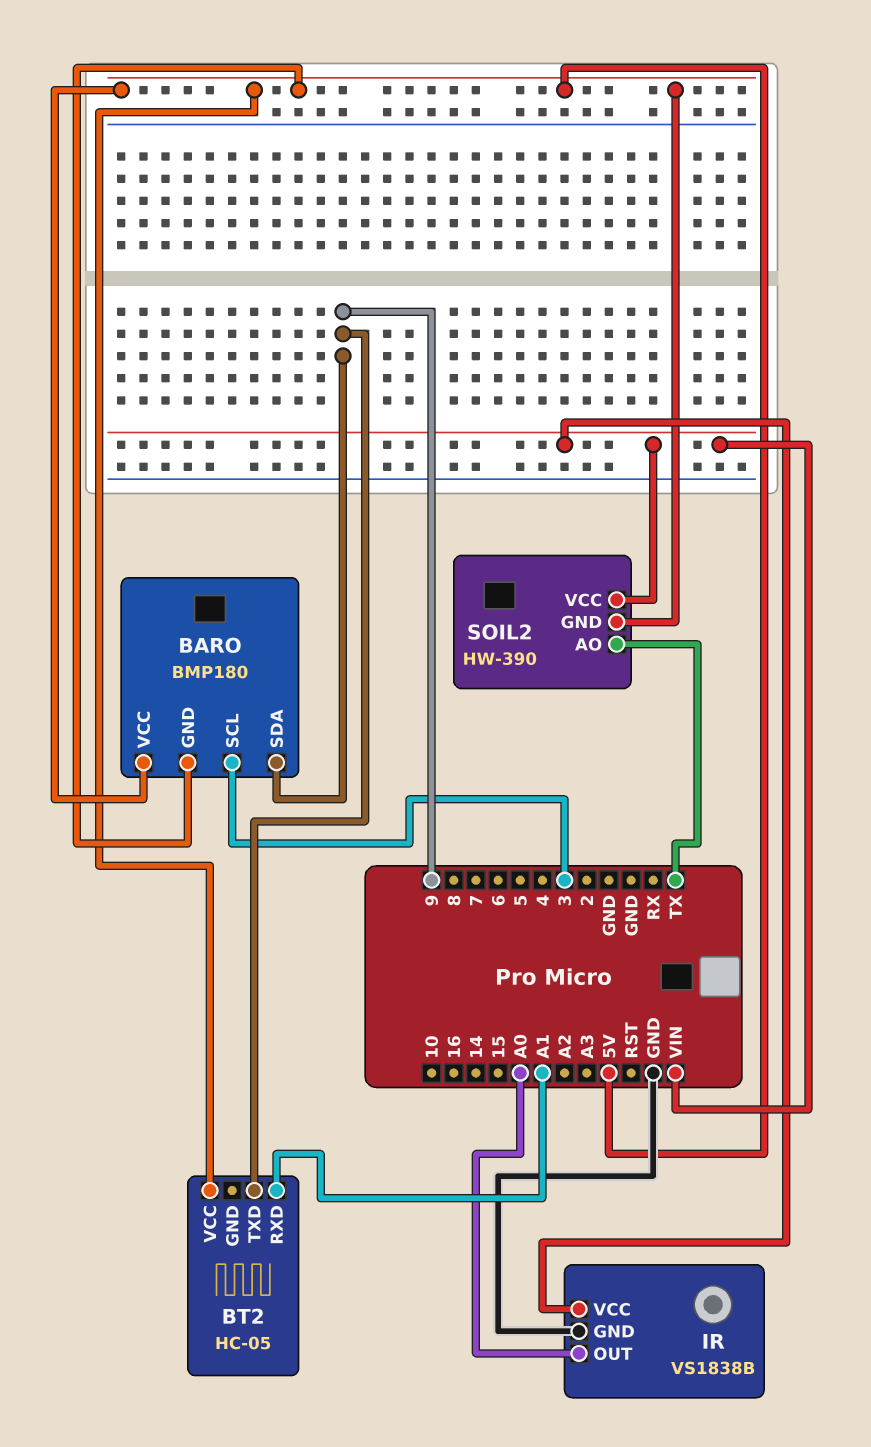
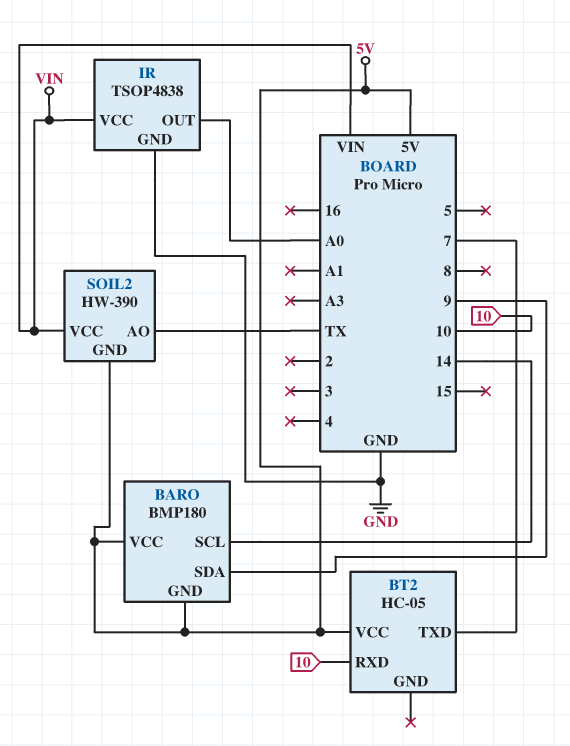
BARO pin SCL: 3 -> 14
BT2 pin RXD: A1 -> 10
BT2 pin TXD: 9 -> 7
IR: VS1838B -> TSOP4838

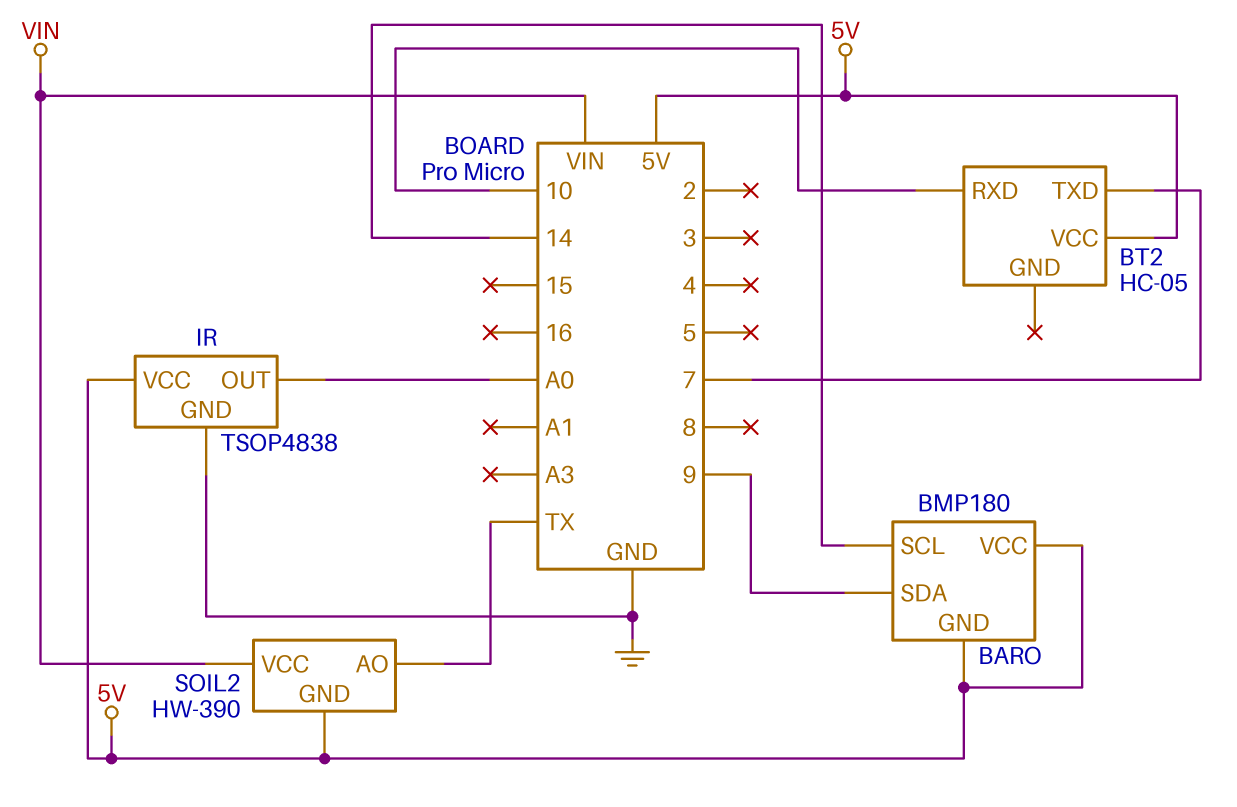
IR pin VCC: VIN -> 5V

